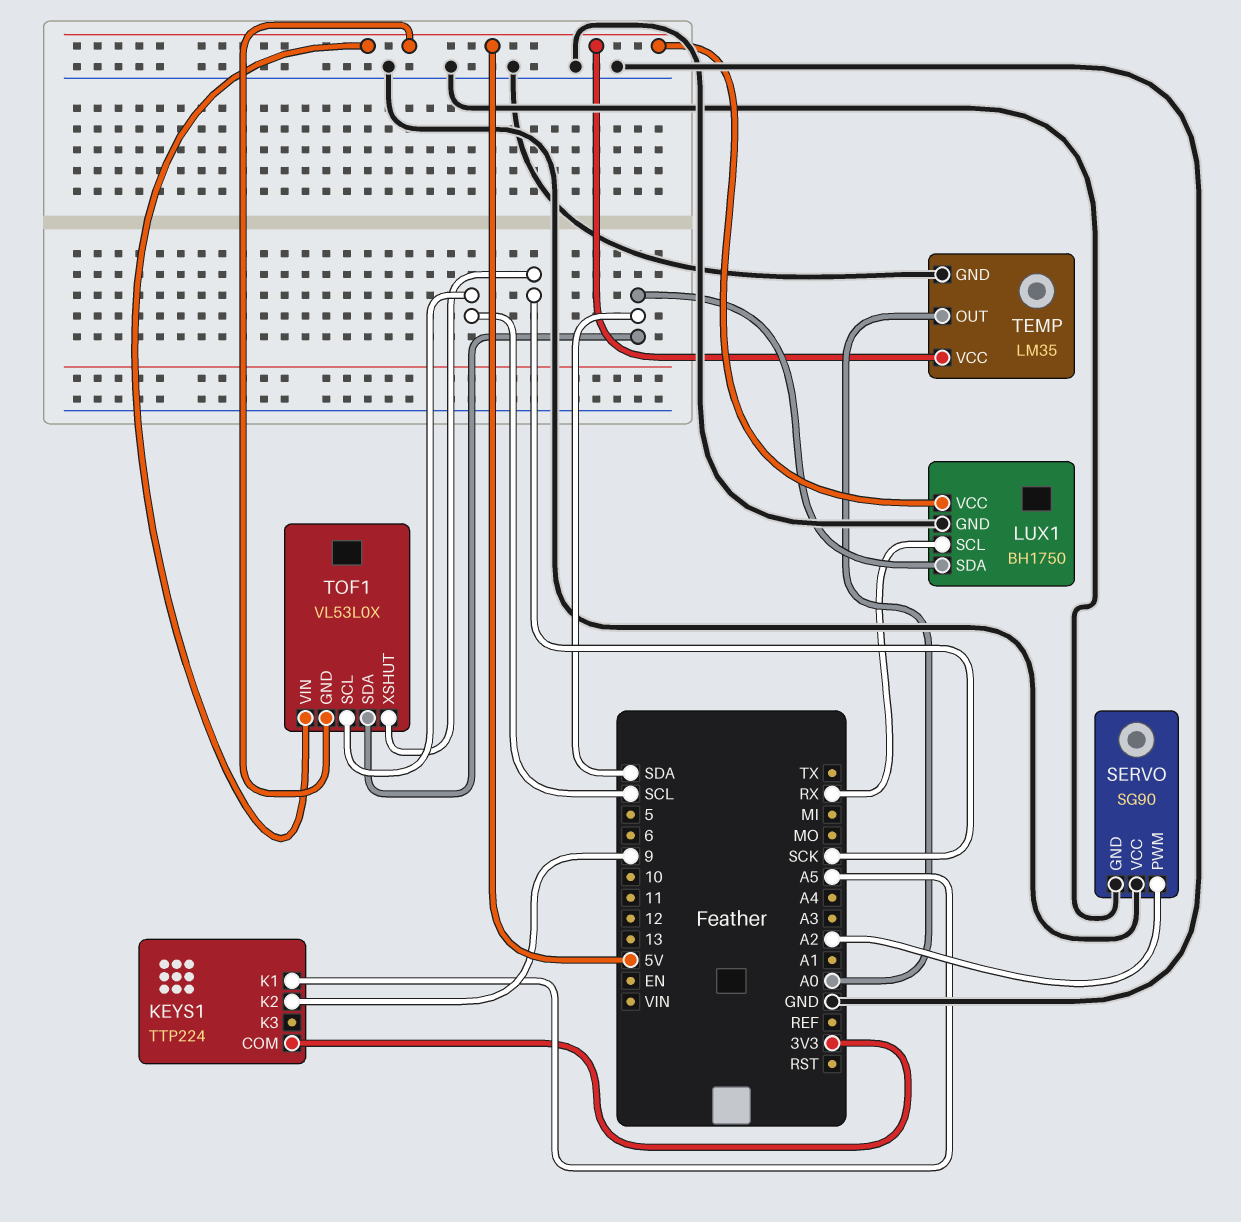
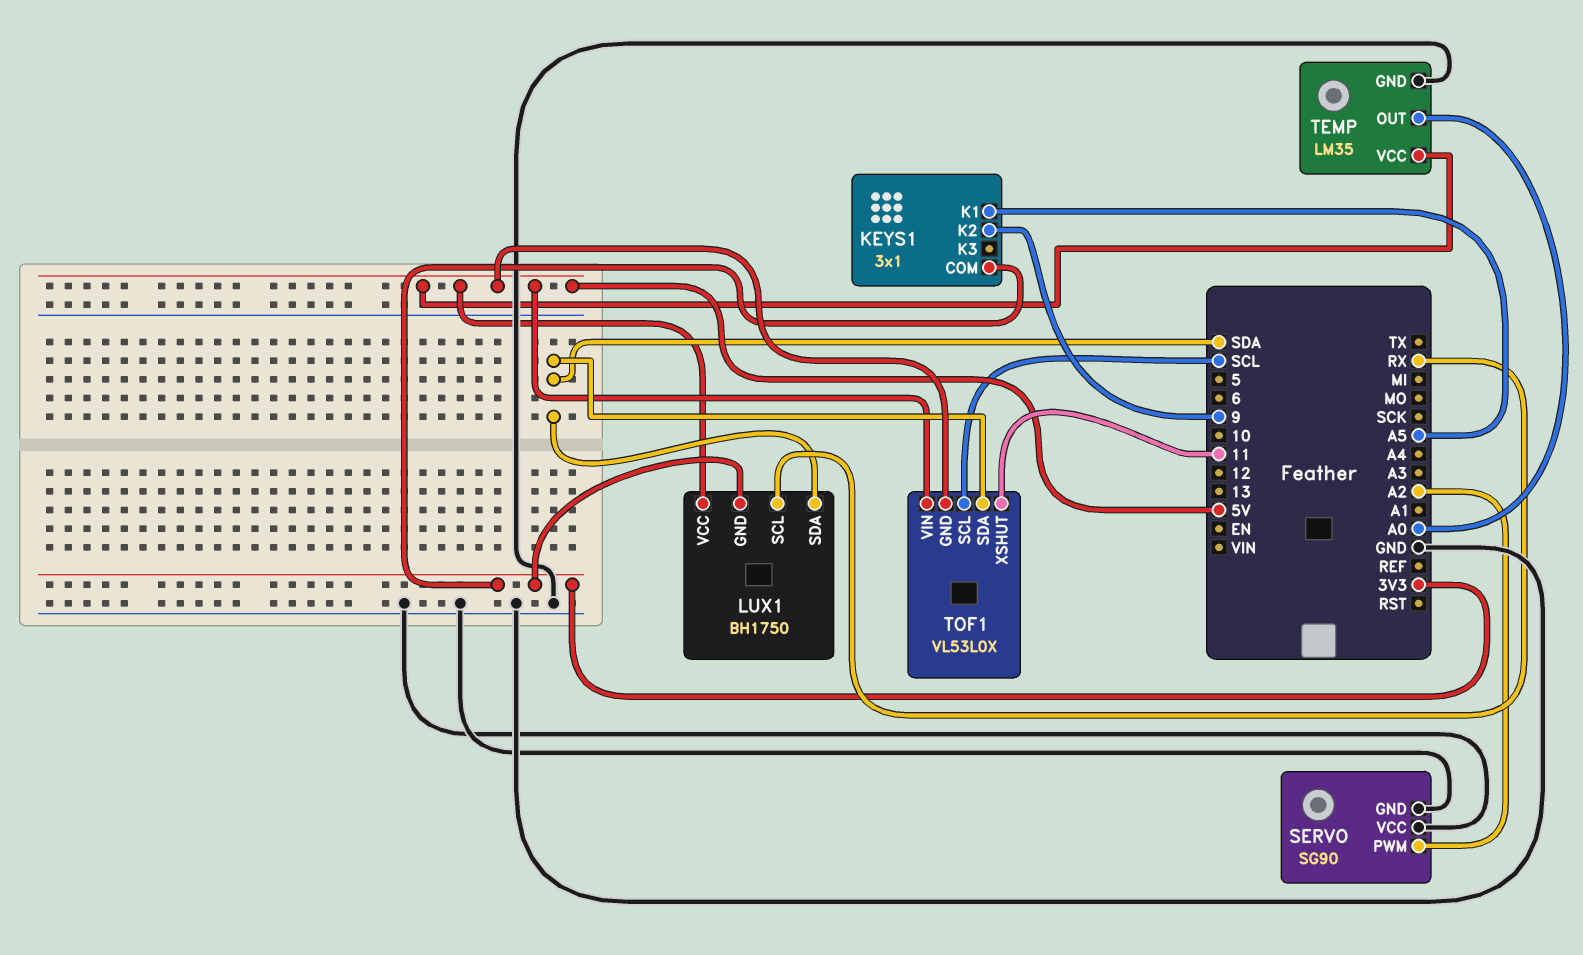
KEYS1: TTP224 -> 3x1
LUX1 pin GND: GND -> 3V3
TOF1 pin XSHUT: SCK -> 11

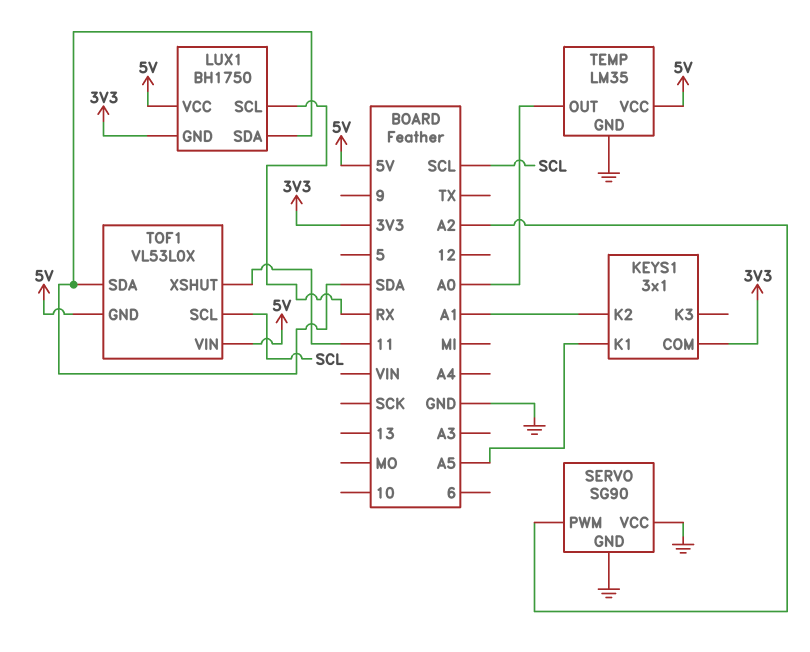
KEYS1 pin K2: 9 -> A1

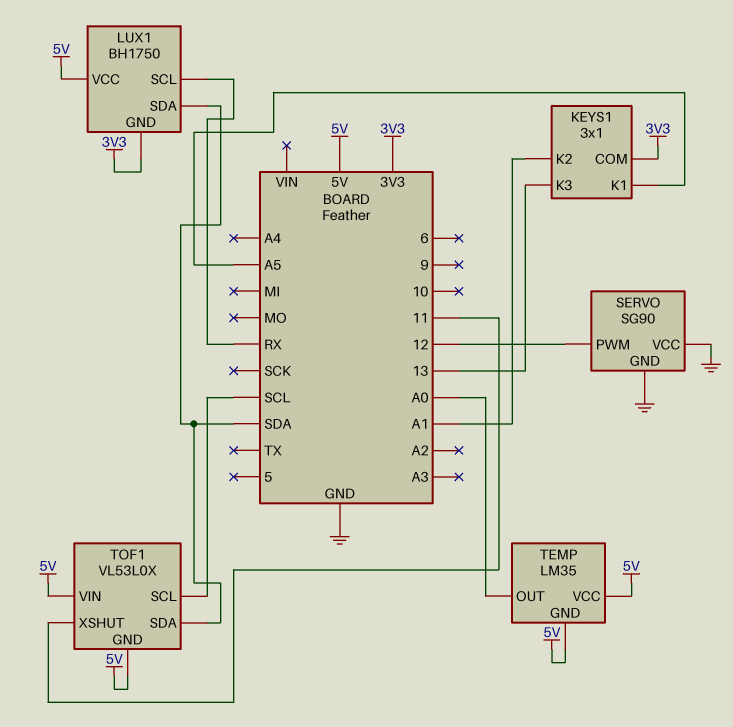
KEYS1 pin K3: none -> 13
SERVO pin PWM: A2 -> 12
TEMP pin GND: GND -> 5V

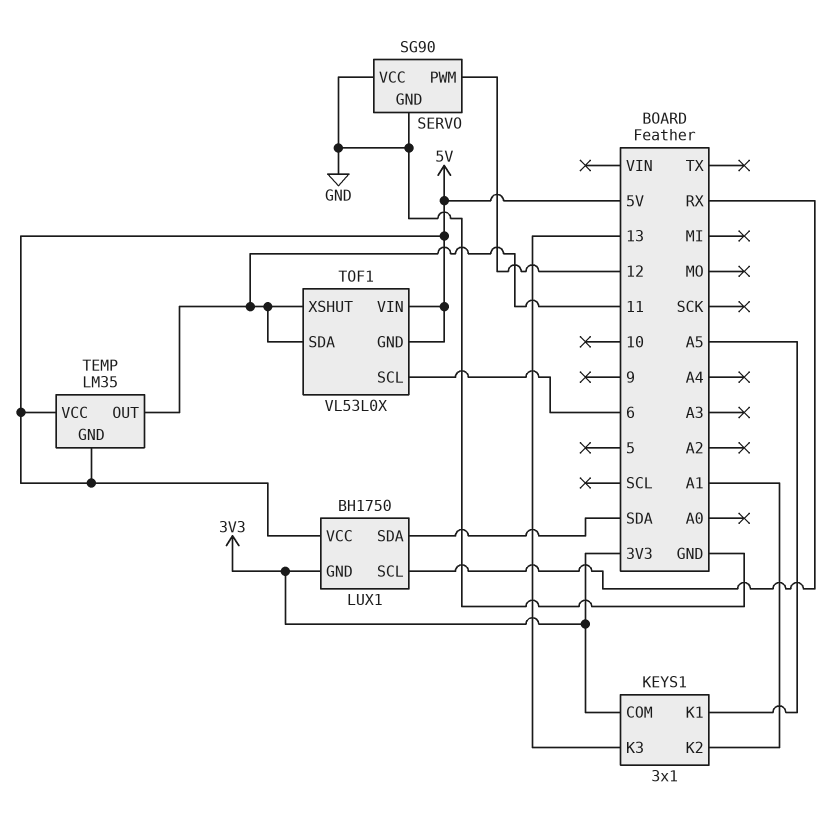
TEMP pin OUT: A0 -> 11
TOF1 pin SCL: SCL -> 6
TOF1 pin SDA: SDA -> 11

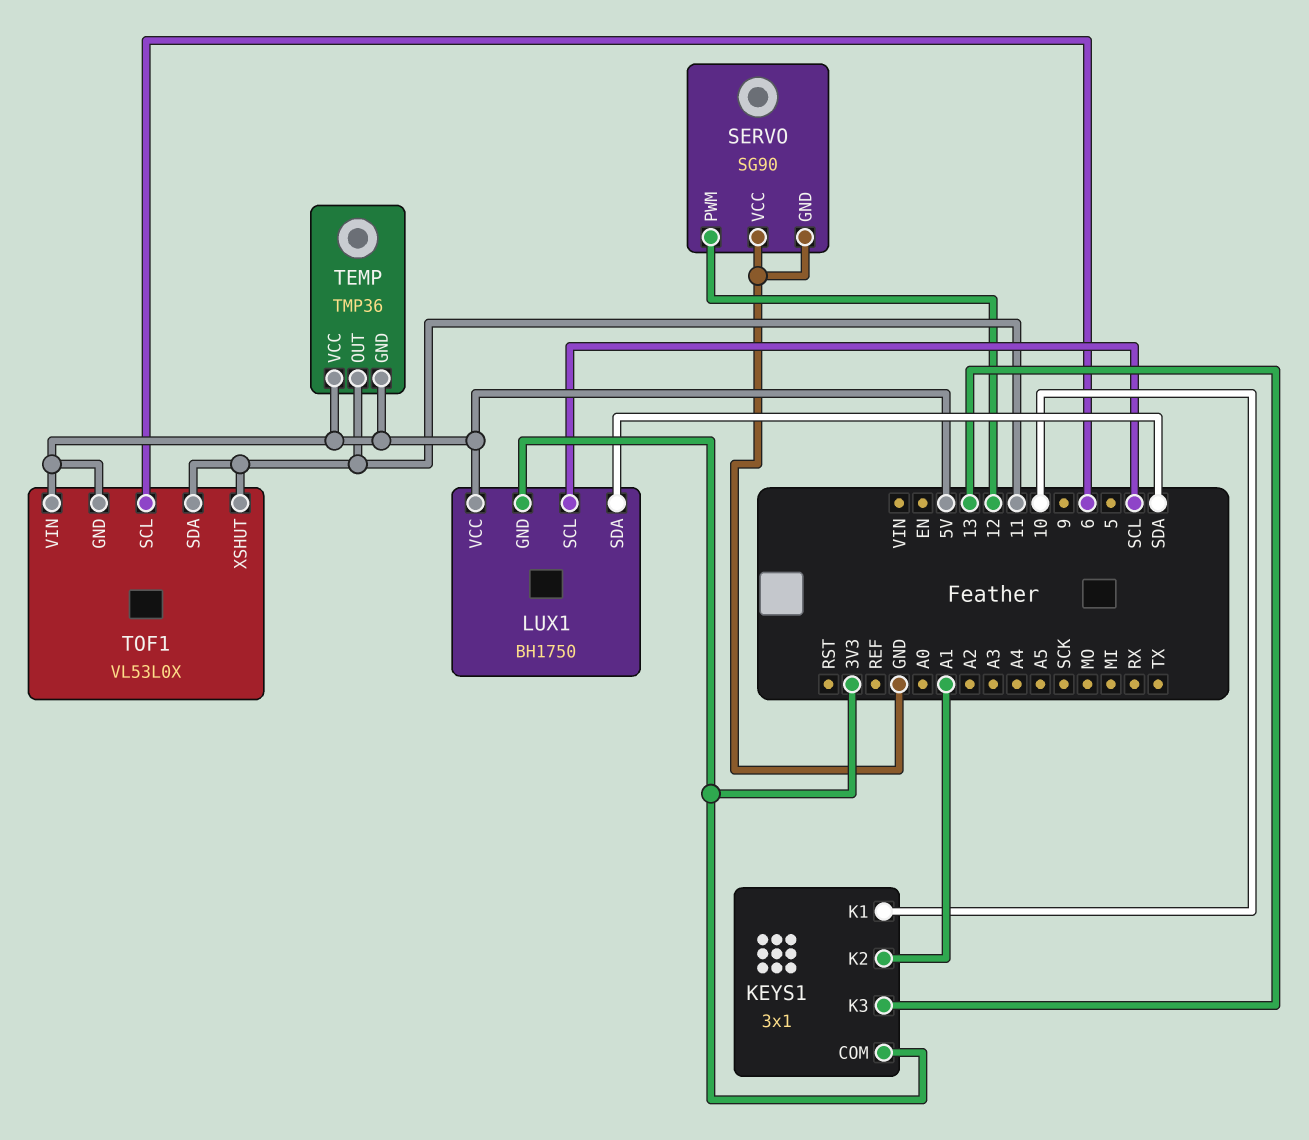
KEYS1 pin K1: A5 -> 10
LUX1 pin SCL: RX -> SCL
TEMP: LM35 -> TMP36

